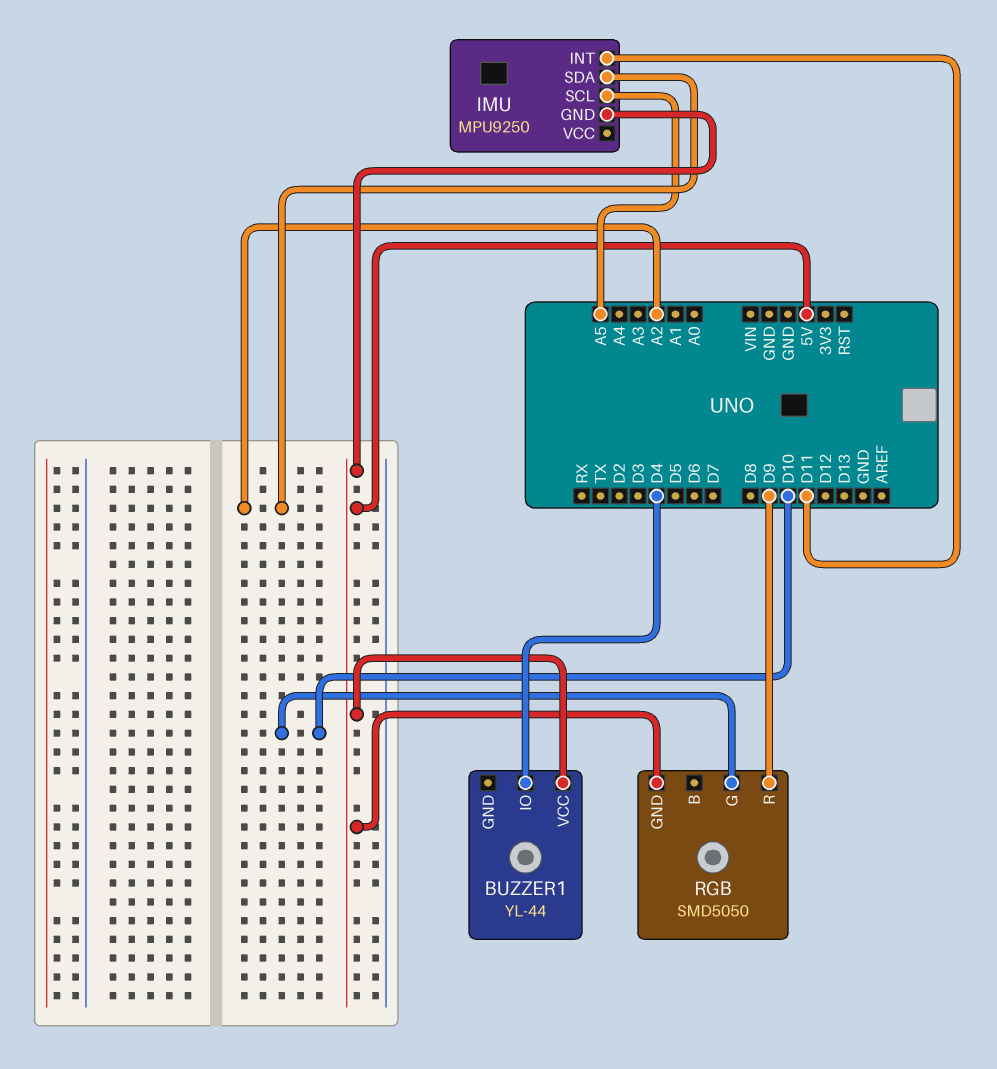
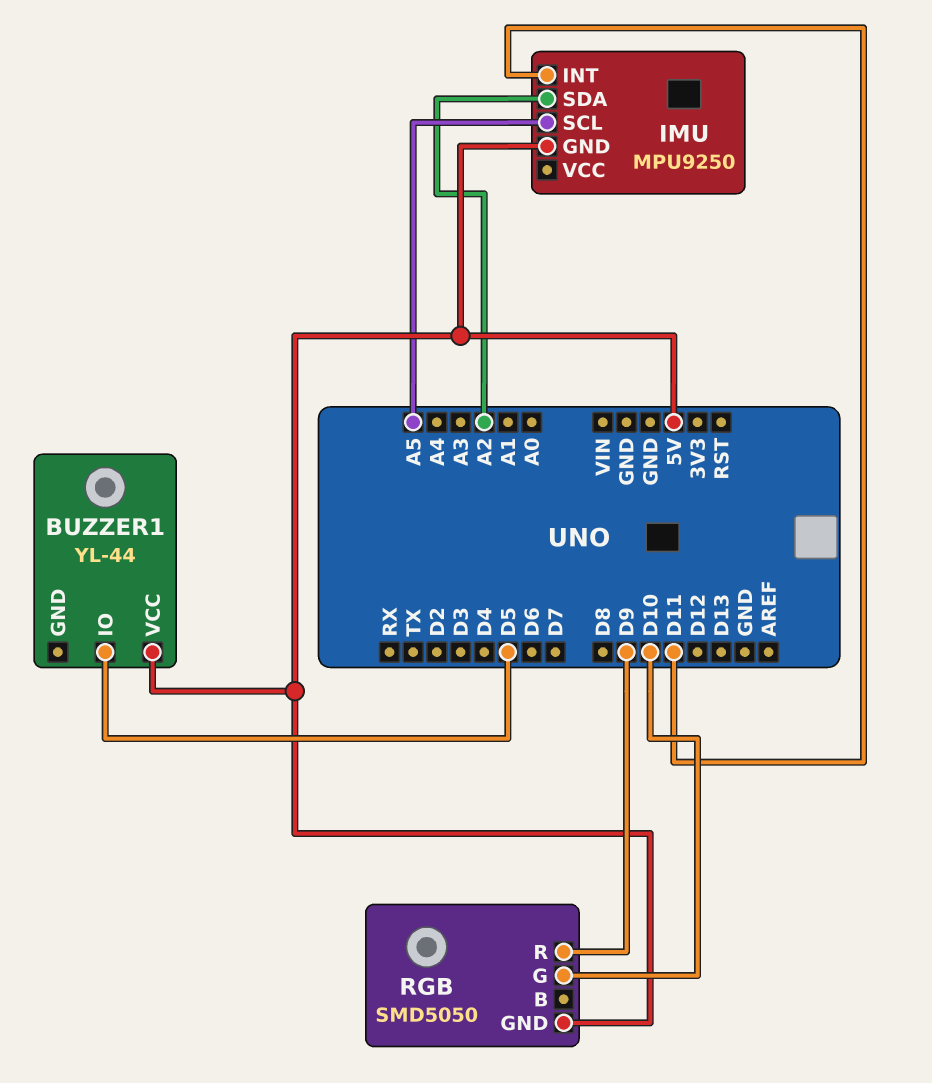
BUZZER1 pin IO: D4 -> D5

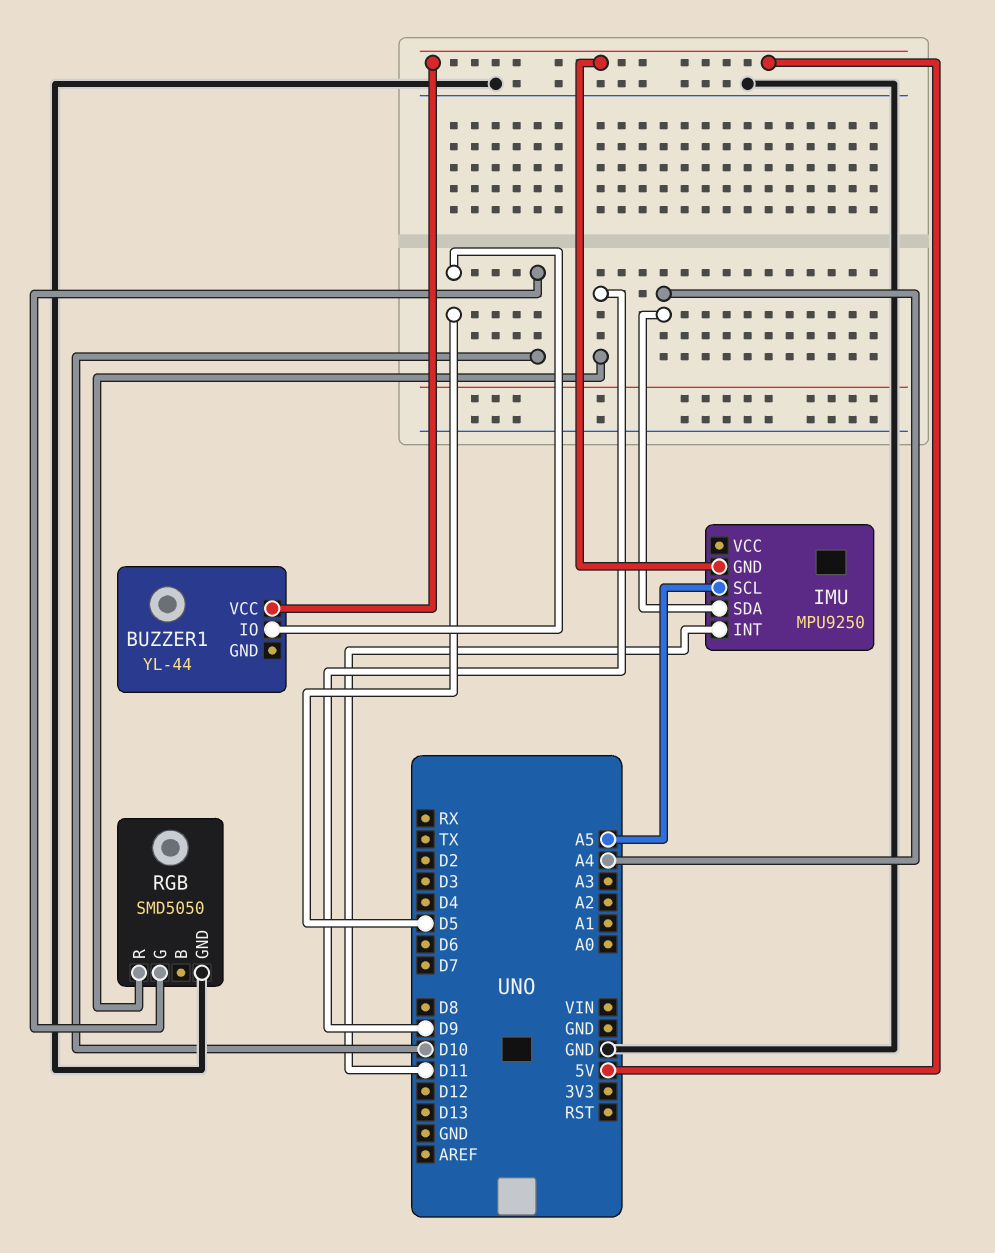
IMU pin SDA: A2 -> A4
RGB pin GND: 5V -> GND

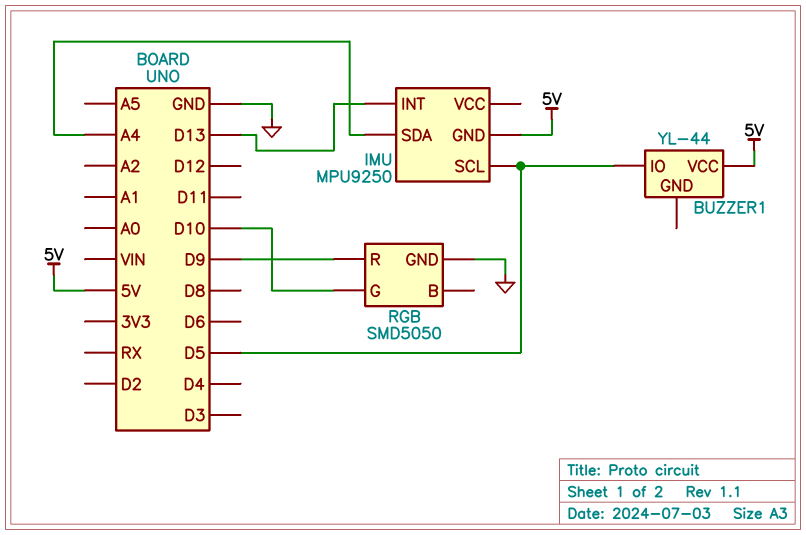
IMU pin INT: D11 -> D13
IMU pin SCL: A5 -> D5

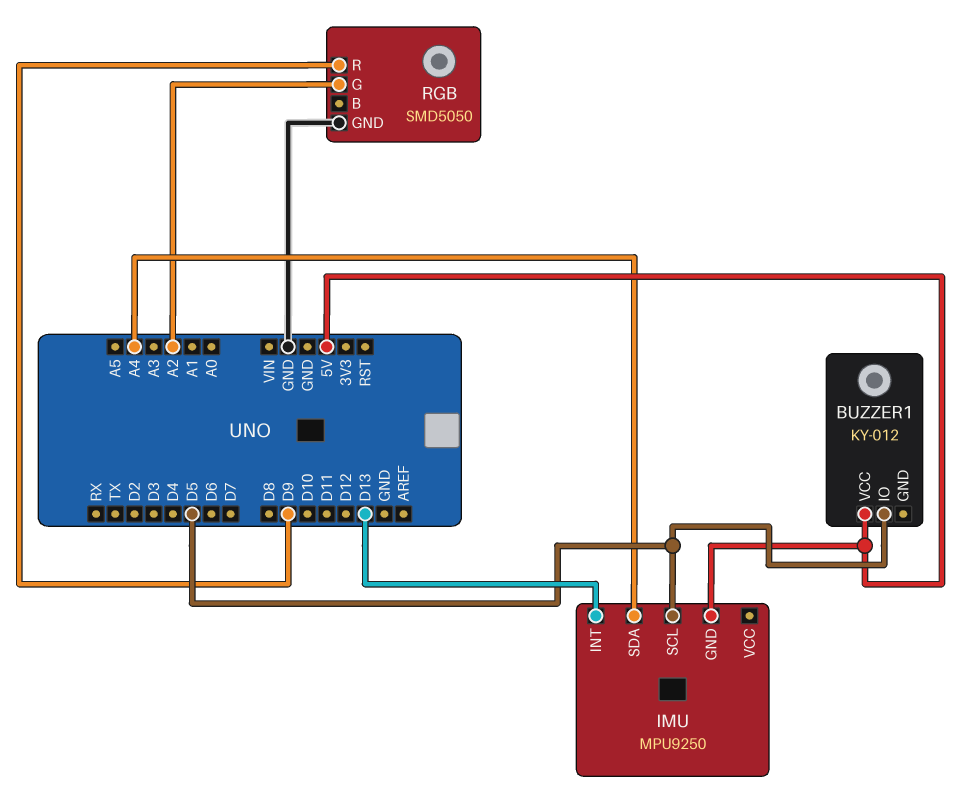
BUZZER1: YL-44 -> KY-012
RGB pin G: D10 -> A2

